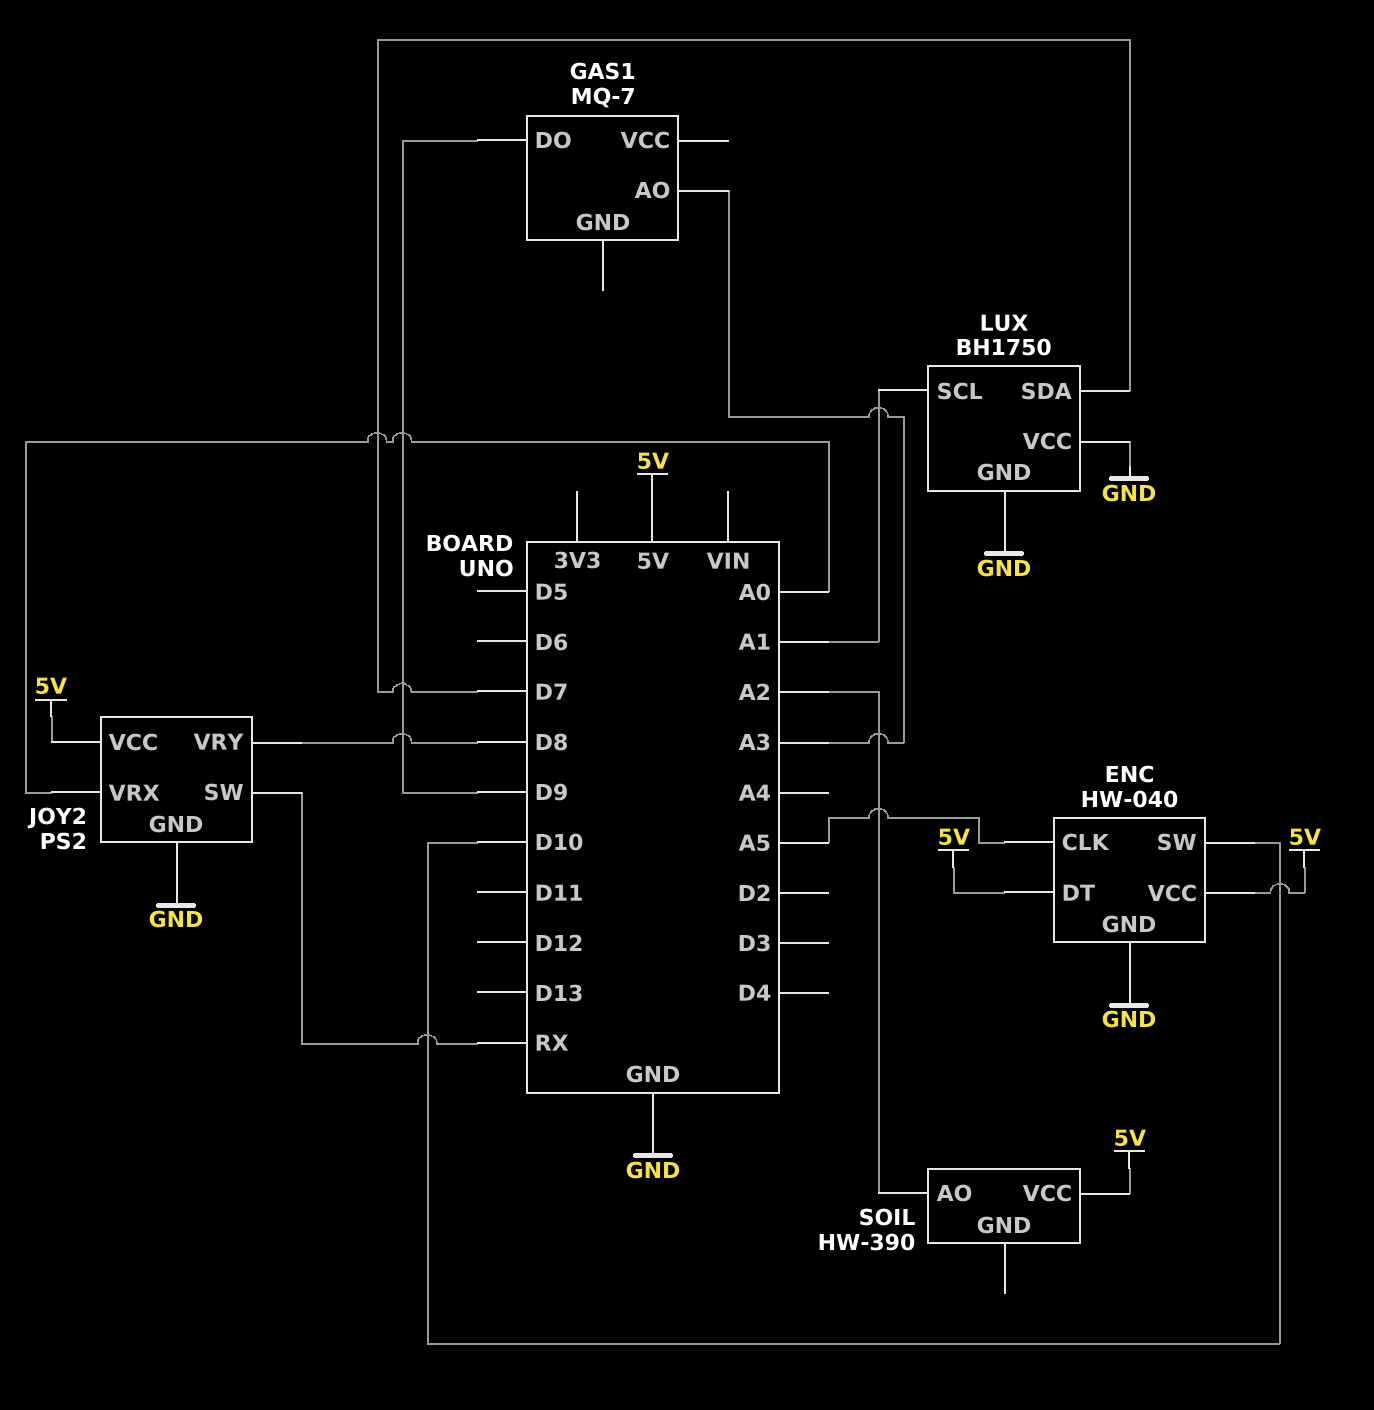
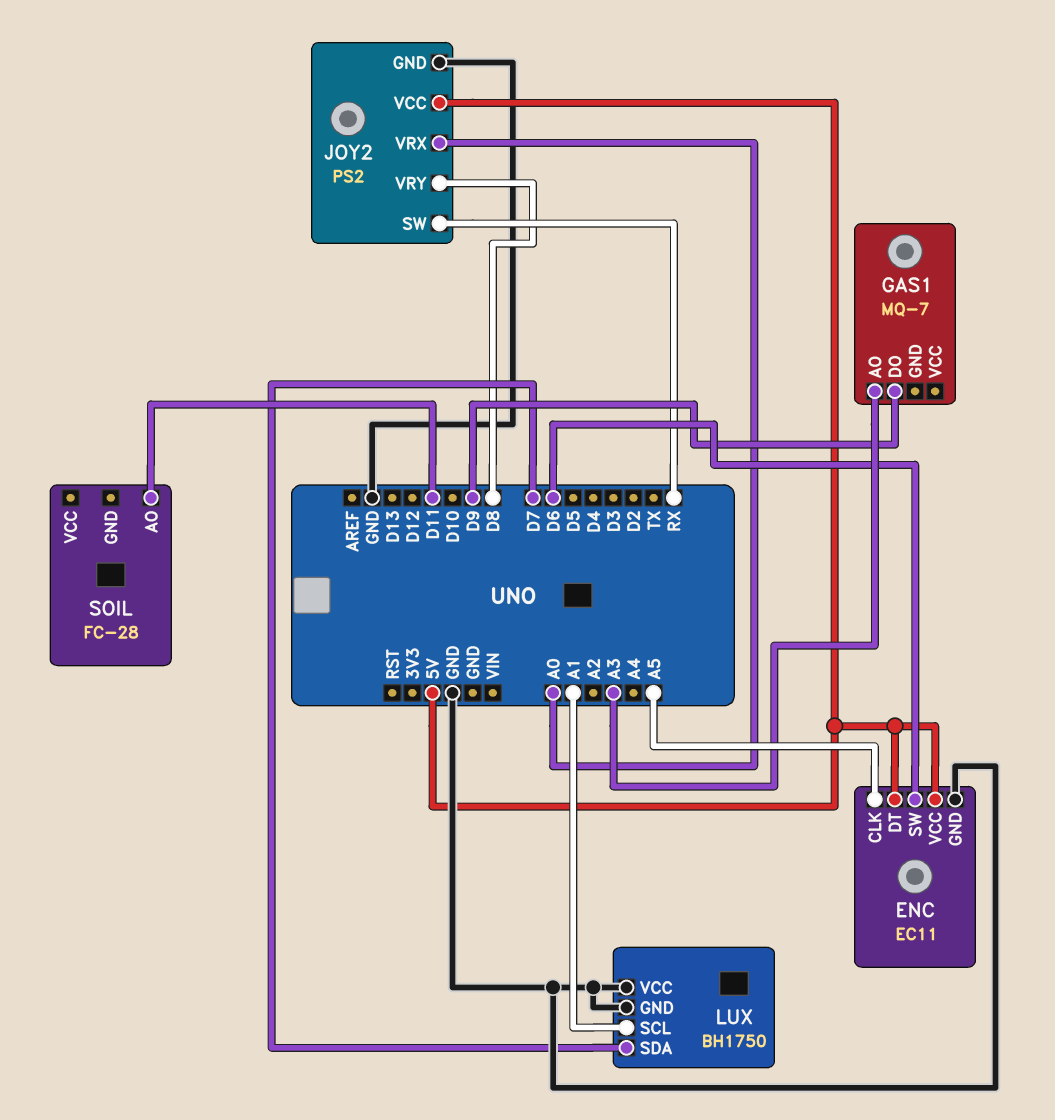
ENC: HW-040 -> EC11
ENC pin SW: D10 -> D6
SOIL: HW-390 -> FC-28
SOIL pin AO: A2 -> D11
SOIL pin VCC: 5V -> none

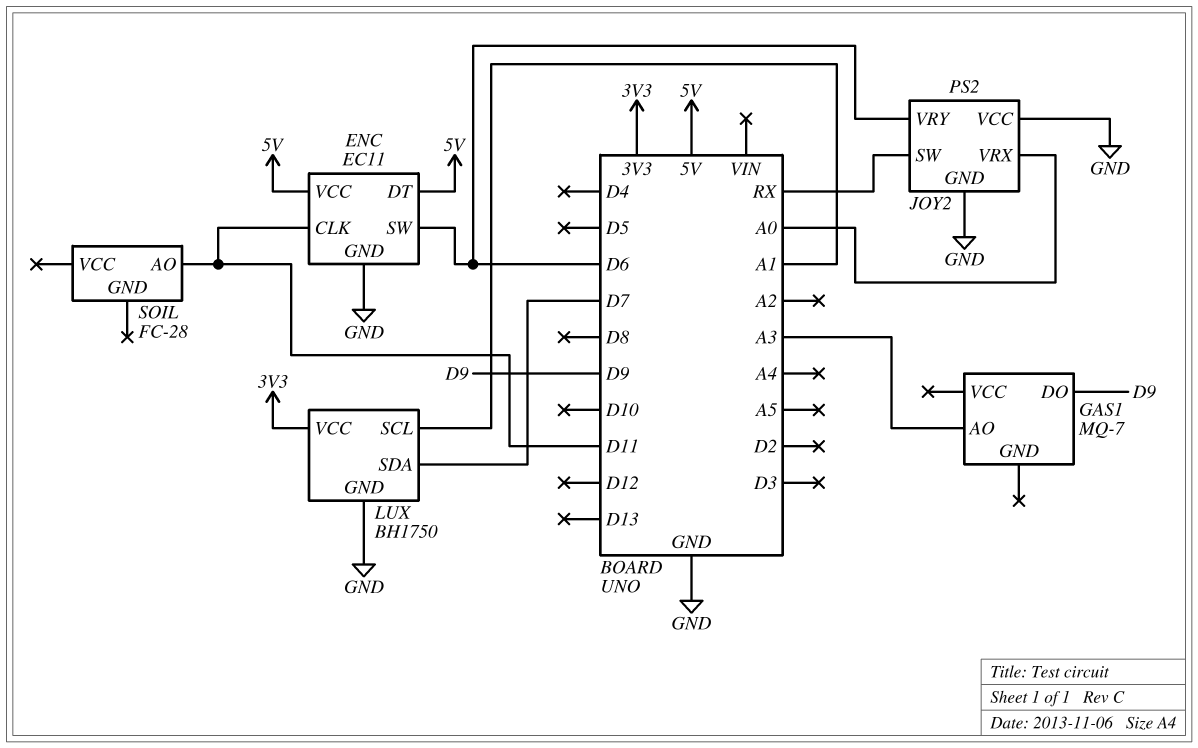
ENC pin CLK: A5 -> D11
JOY2 pin VCC: 5V -> GND
JOY2 pin VRY: D8 -> D6
LUX pin VCC: GND -> 3V3

